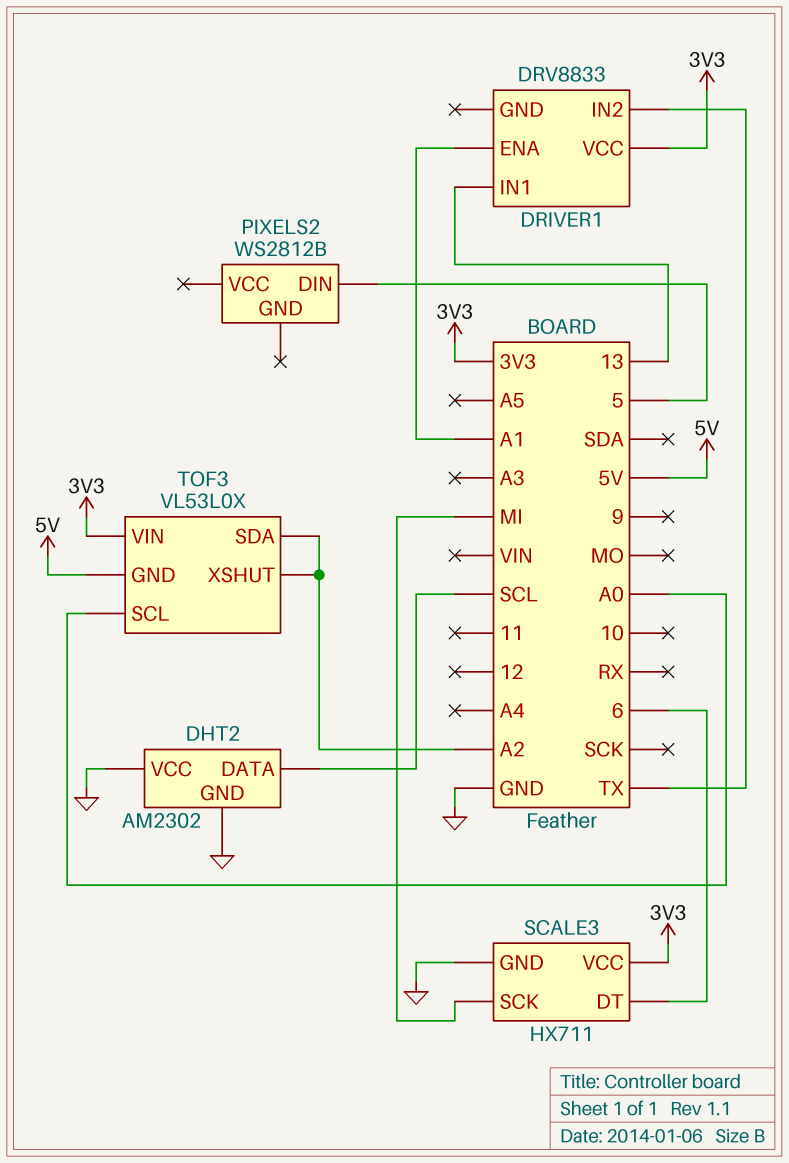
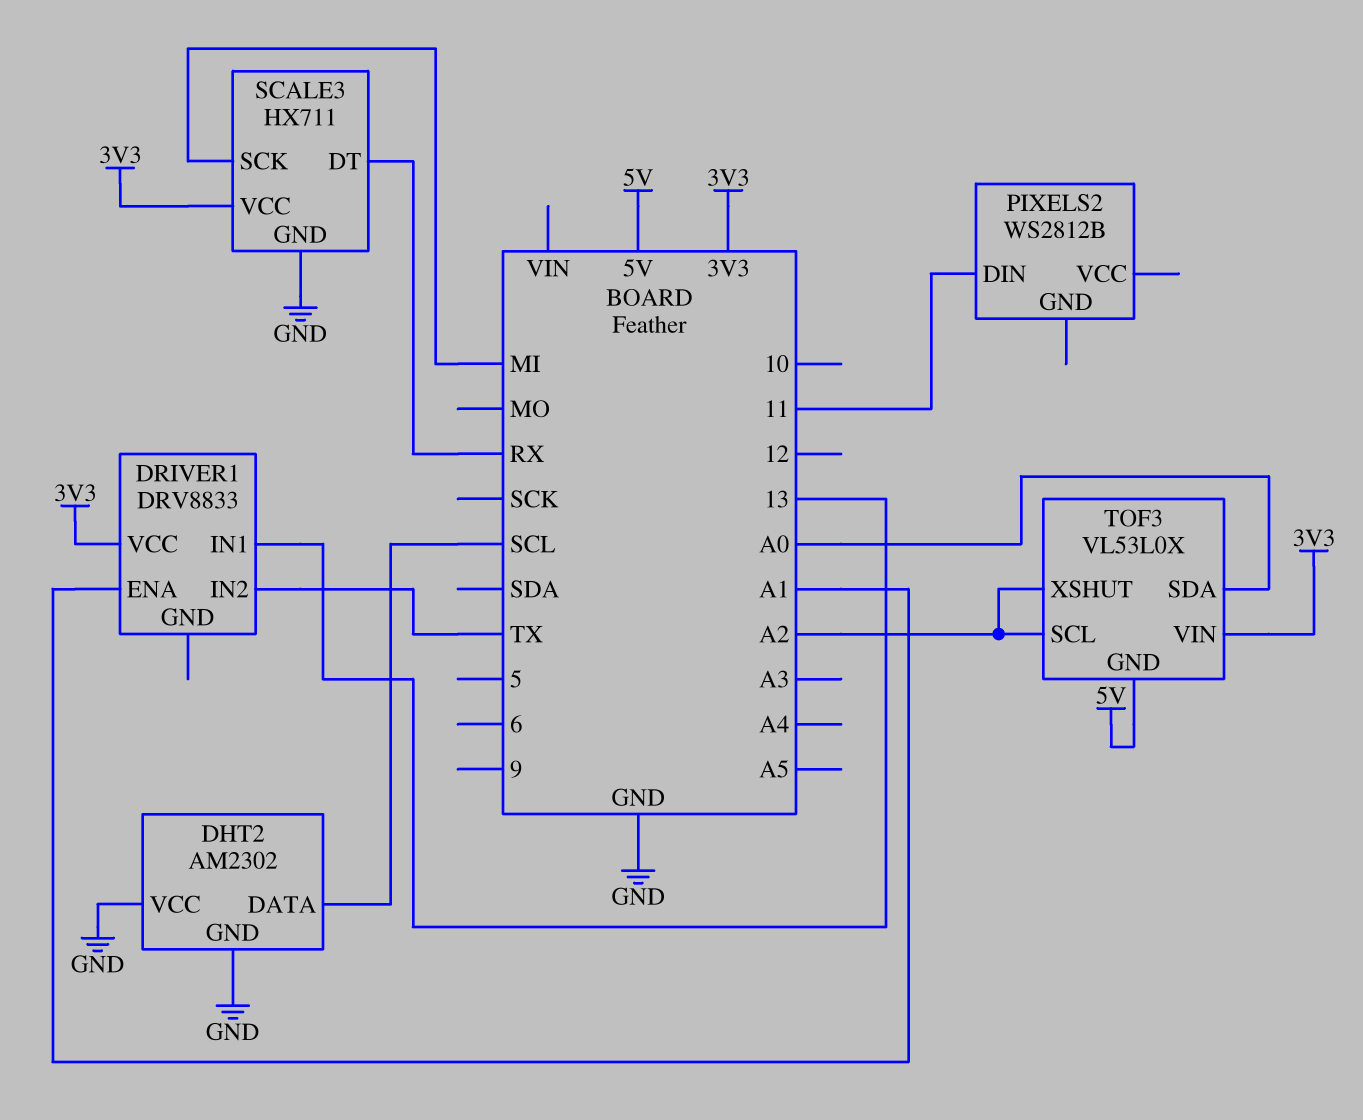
PIXELS2 pin DIN: 5 -> 11
SCALE3 pin DT: 6 -> RX
TOF3 pin SCL: A0 -> A2
TOF3 pin SDA: A2 -> A0

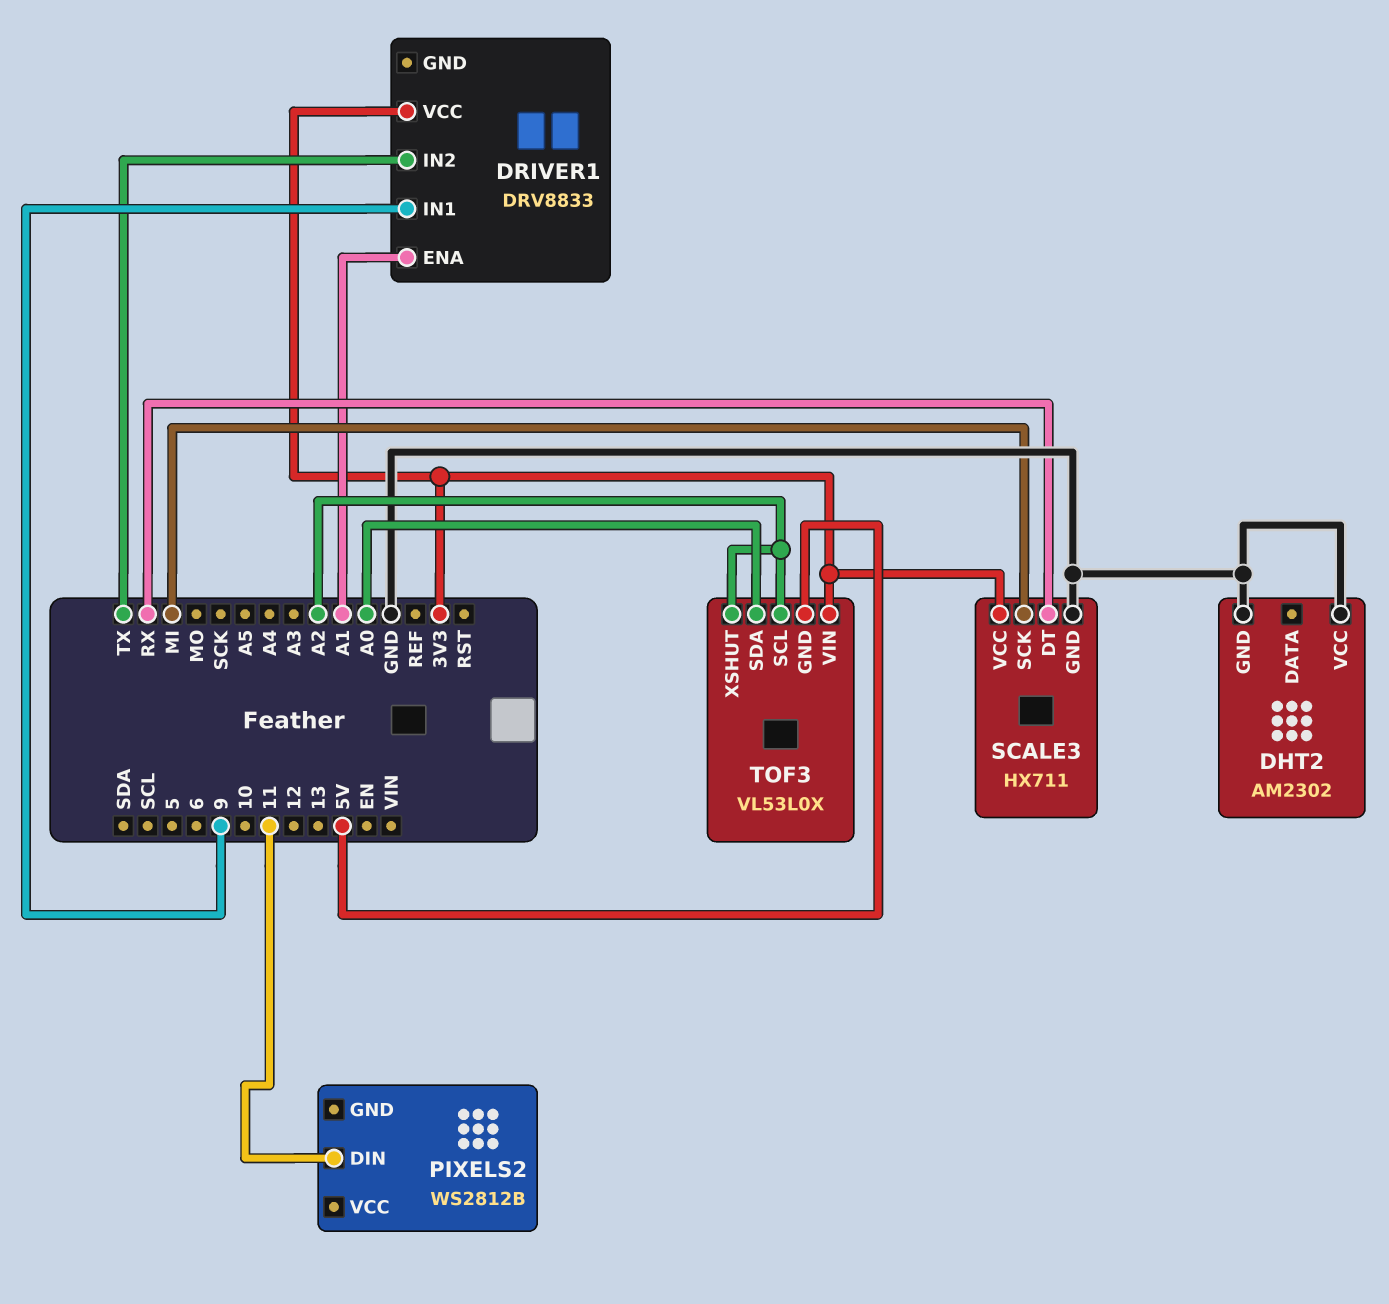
DHT2 pin DATA: SCL -> none
DRIVER1 pin IN1: 13 -> 9

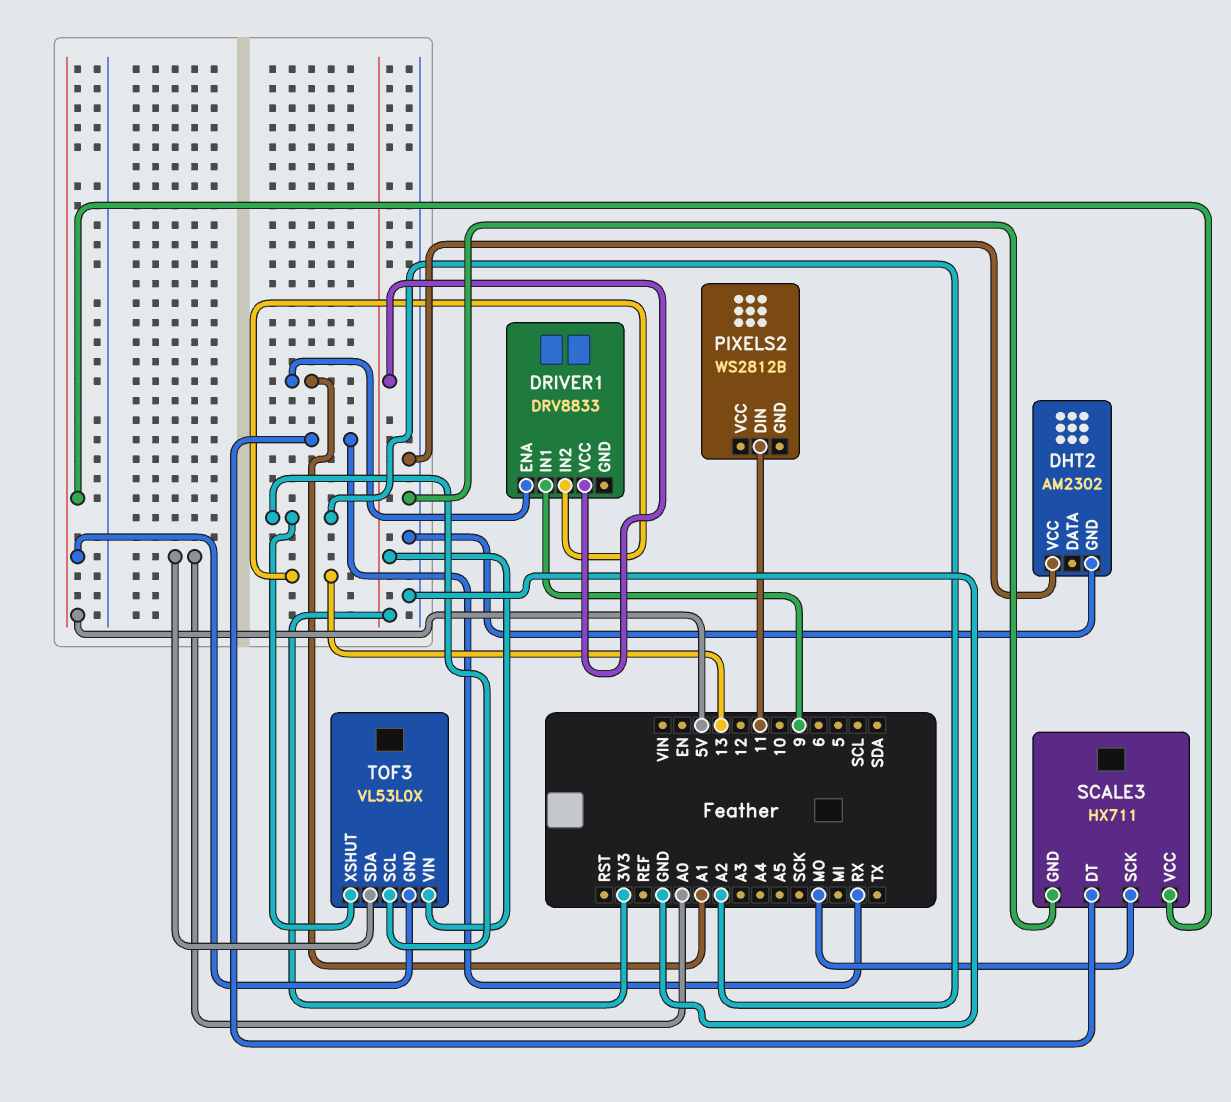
DRIVER1 pin IN2: TX -> 13
SCALE3 pin SCK: MI -> MO
SCALE3 pin VCC: 3V3 -> 5V

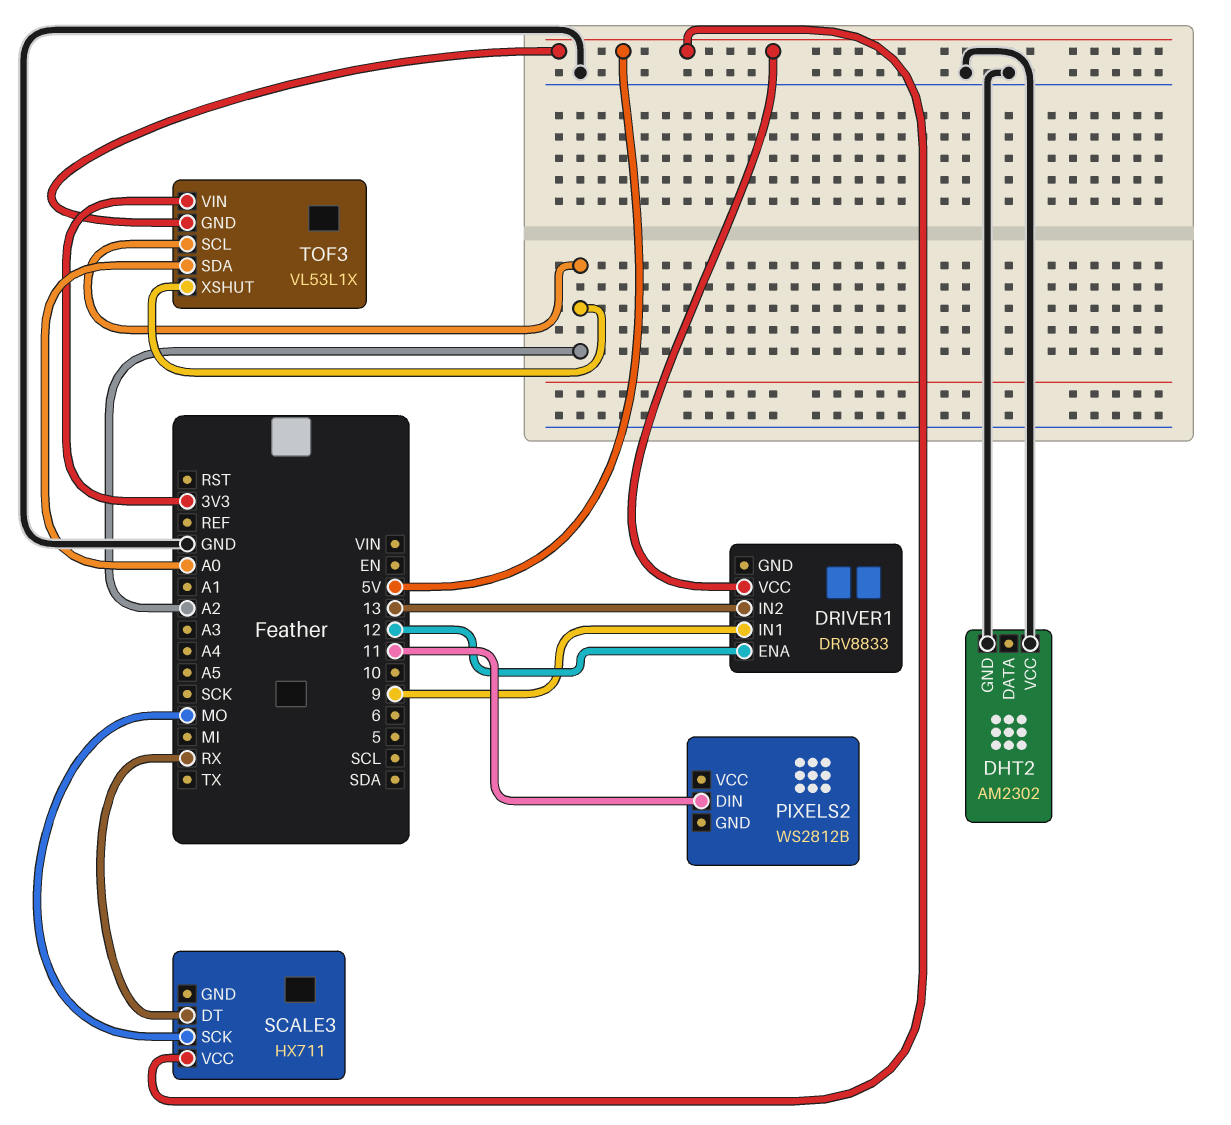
DRIVER1 pin ENA: A1 -> 12
DRIVER1 pin VCC: 3V3 -> 5V
SCALE3 pin GND: GND -> none
TOF3: VL53L0X -> VL53L1X

